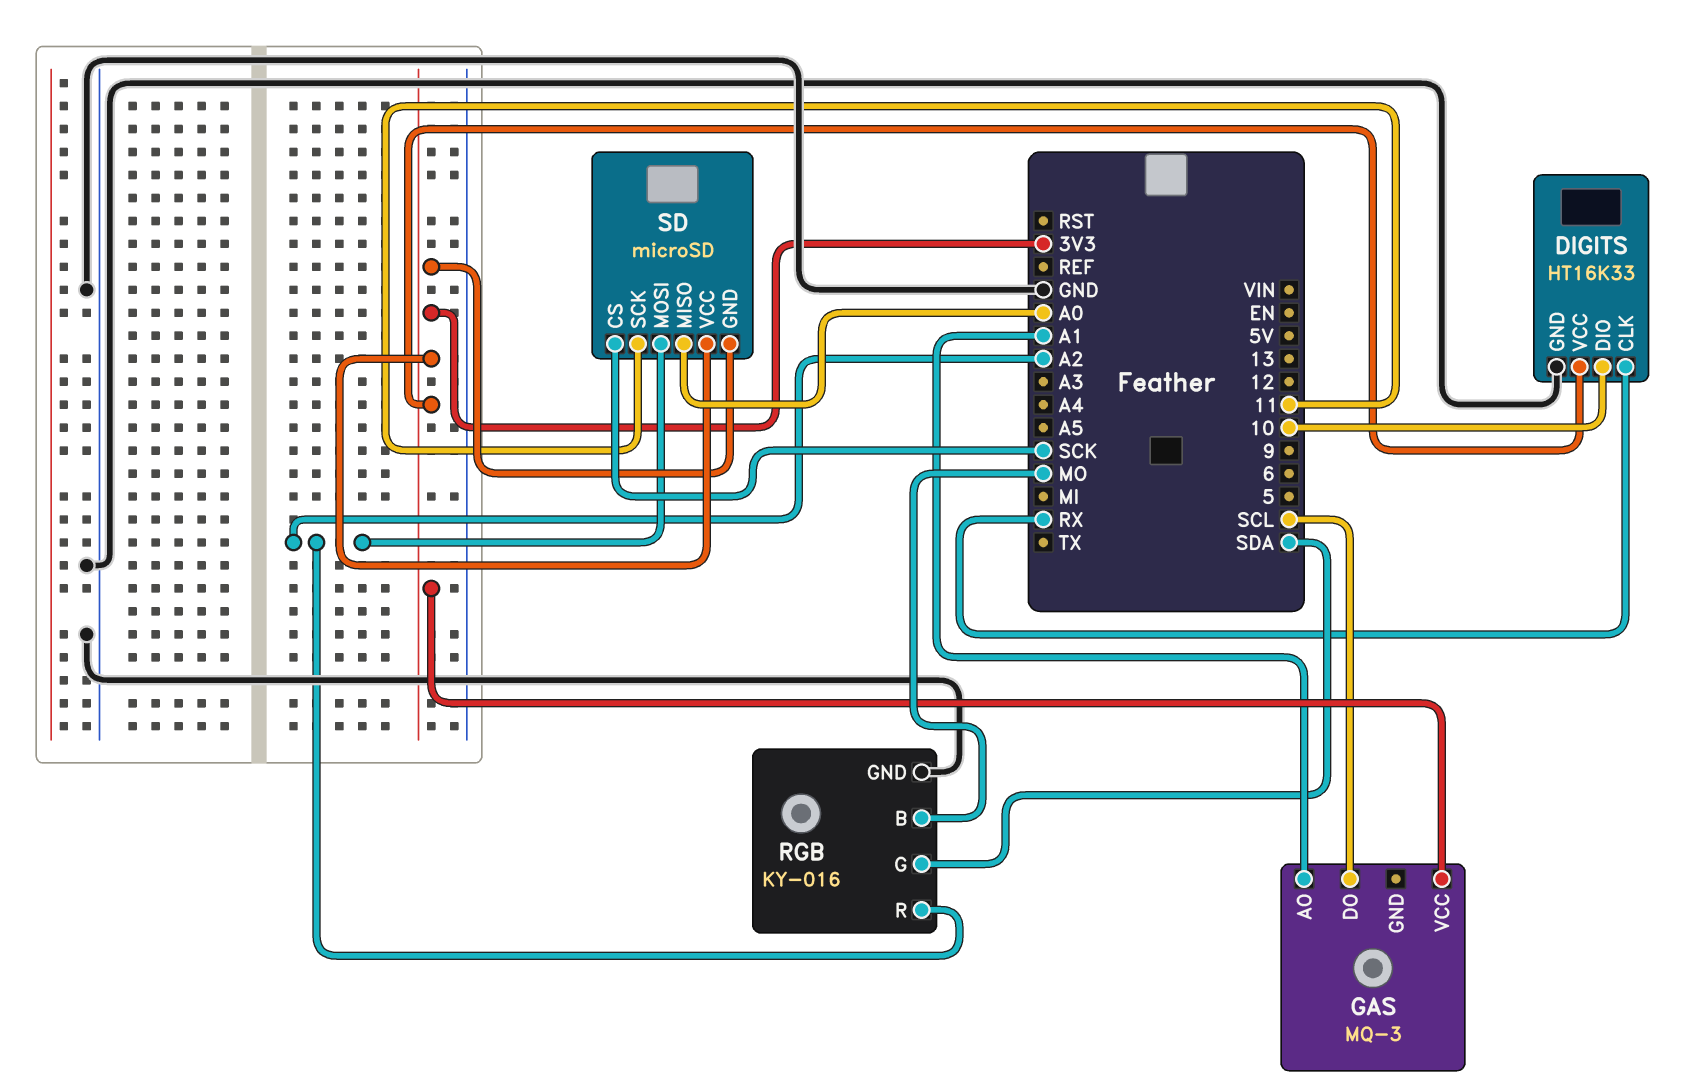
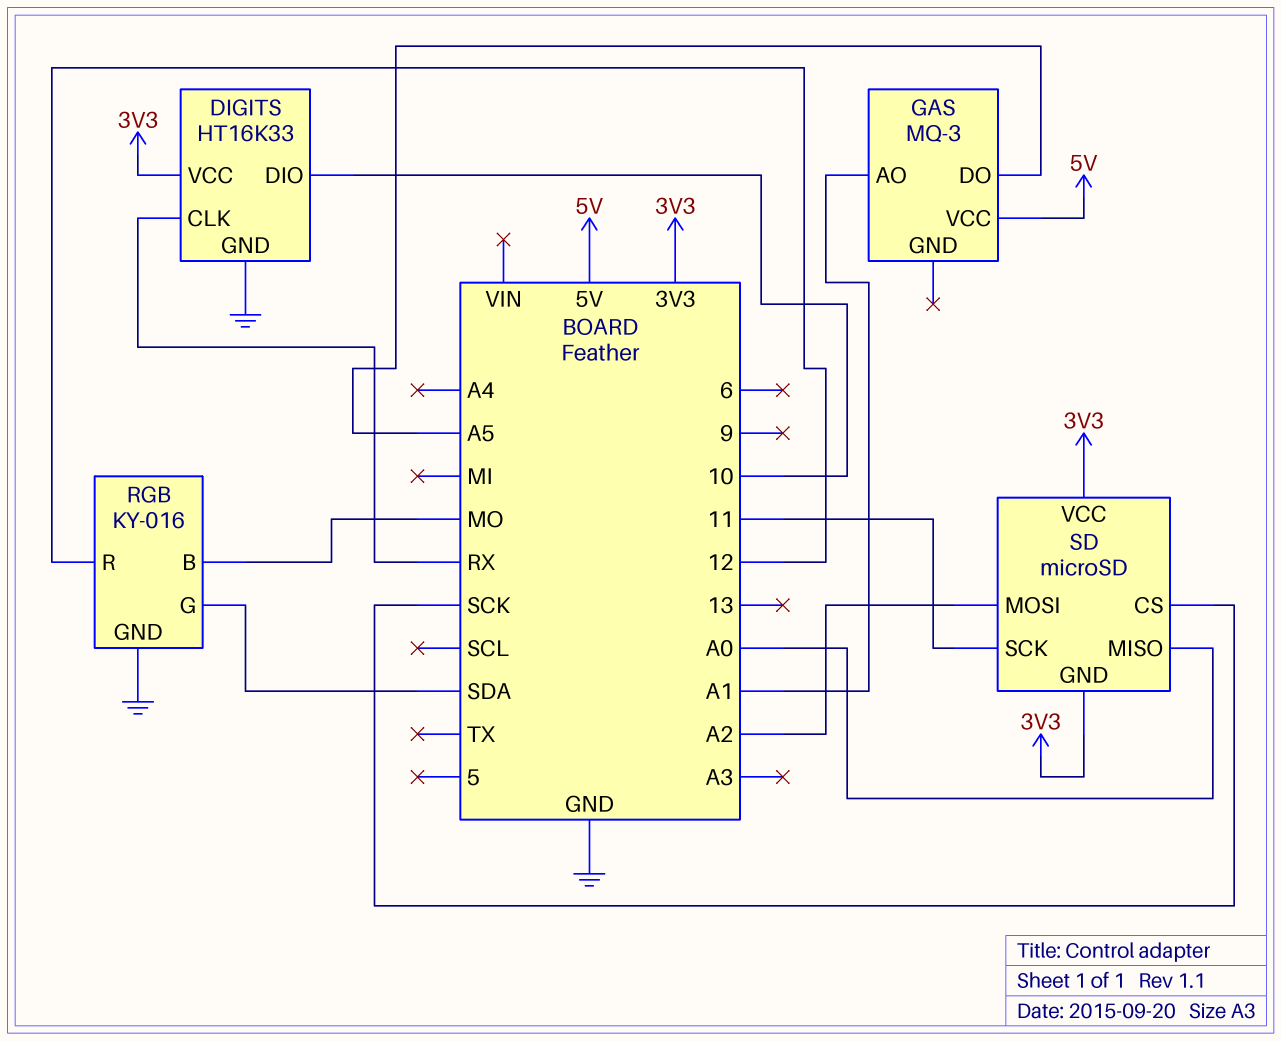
GAS pin DO: SCL -> A5
GAS pin VCC: 3V3 -> 5V
RGB pin R: A2 -> 12

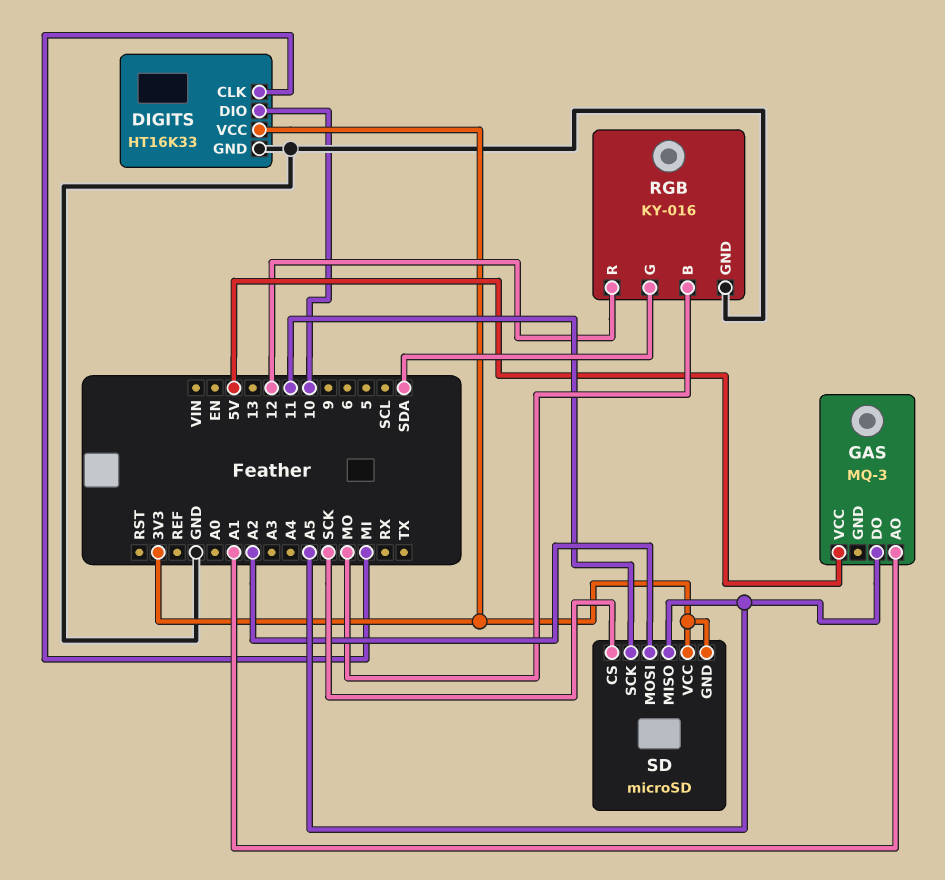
DIGITS pin CLK: RX -> MI
SD pin MISO: A0 -> A5

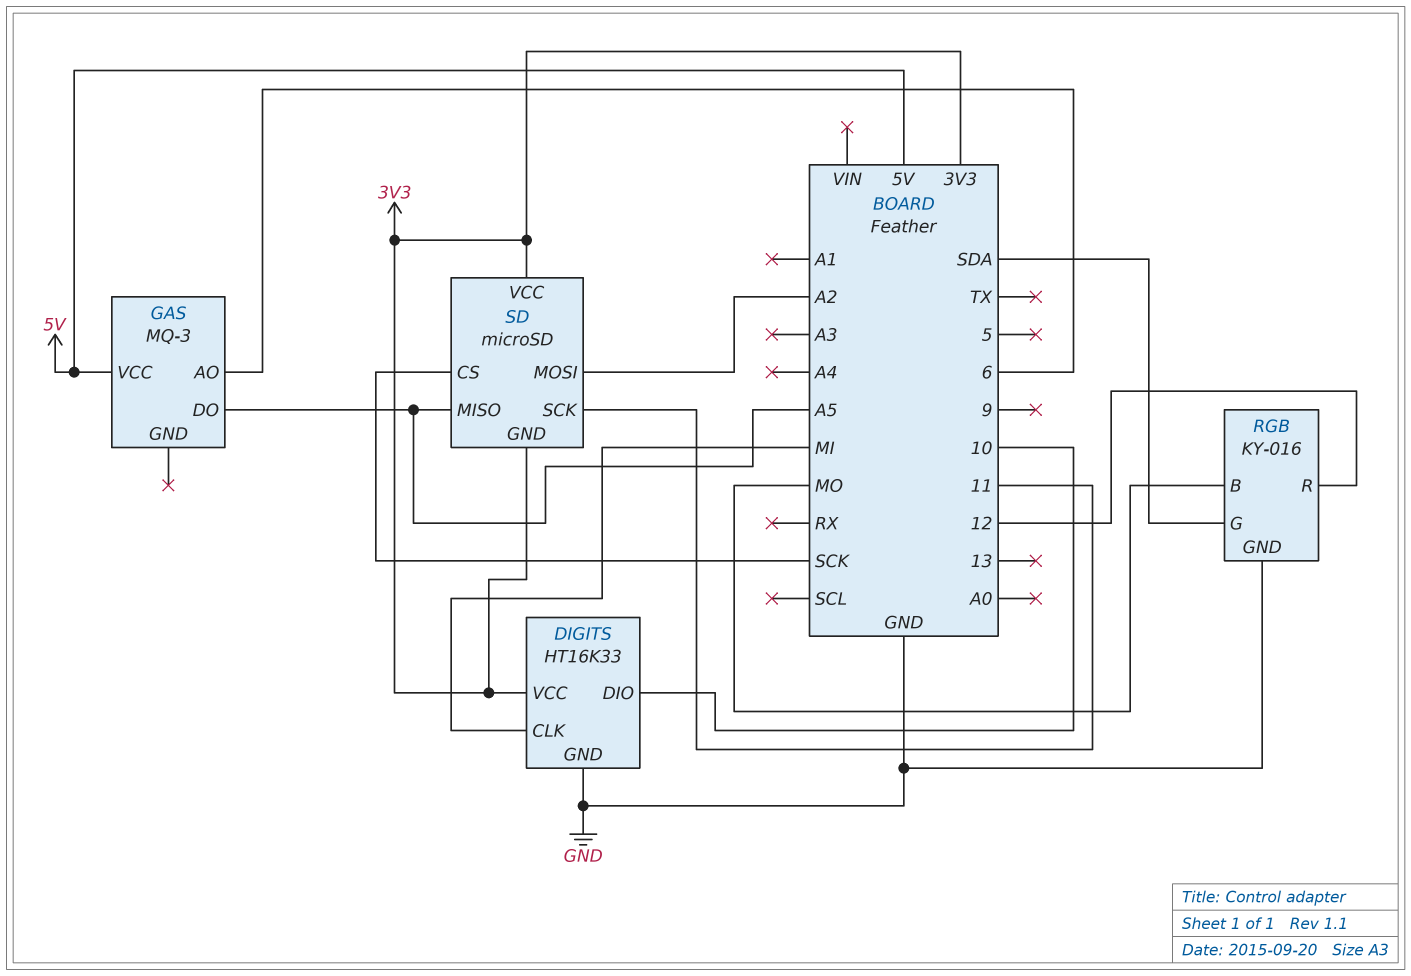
GAS pin AO: A1 -> 6

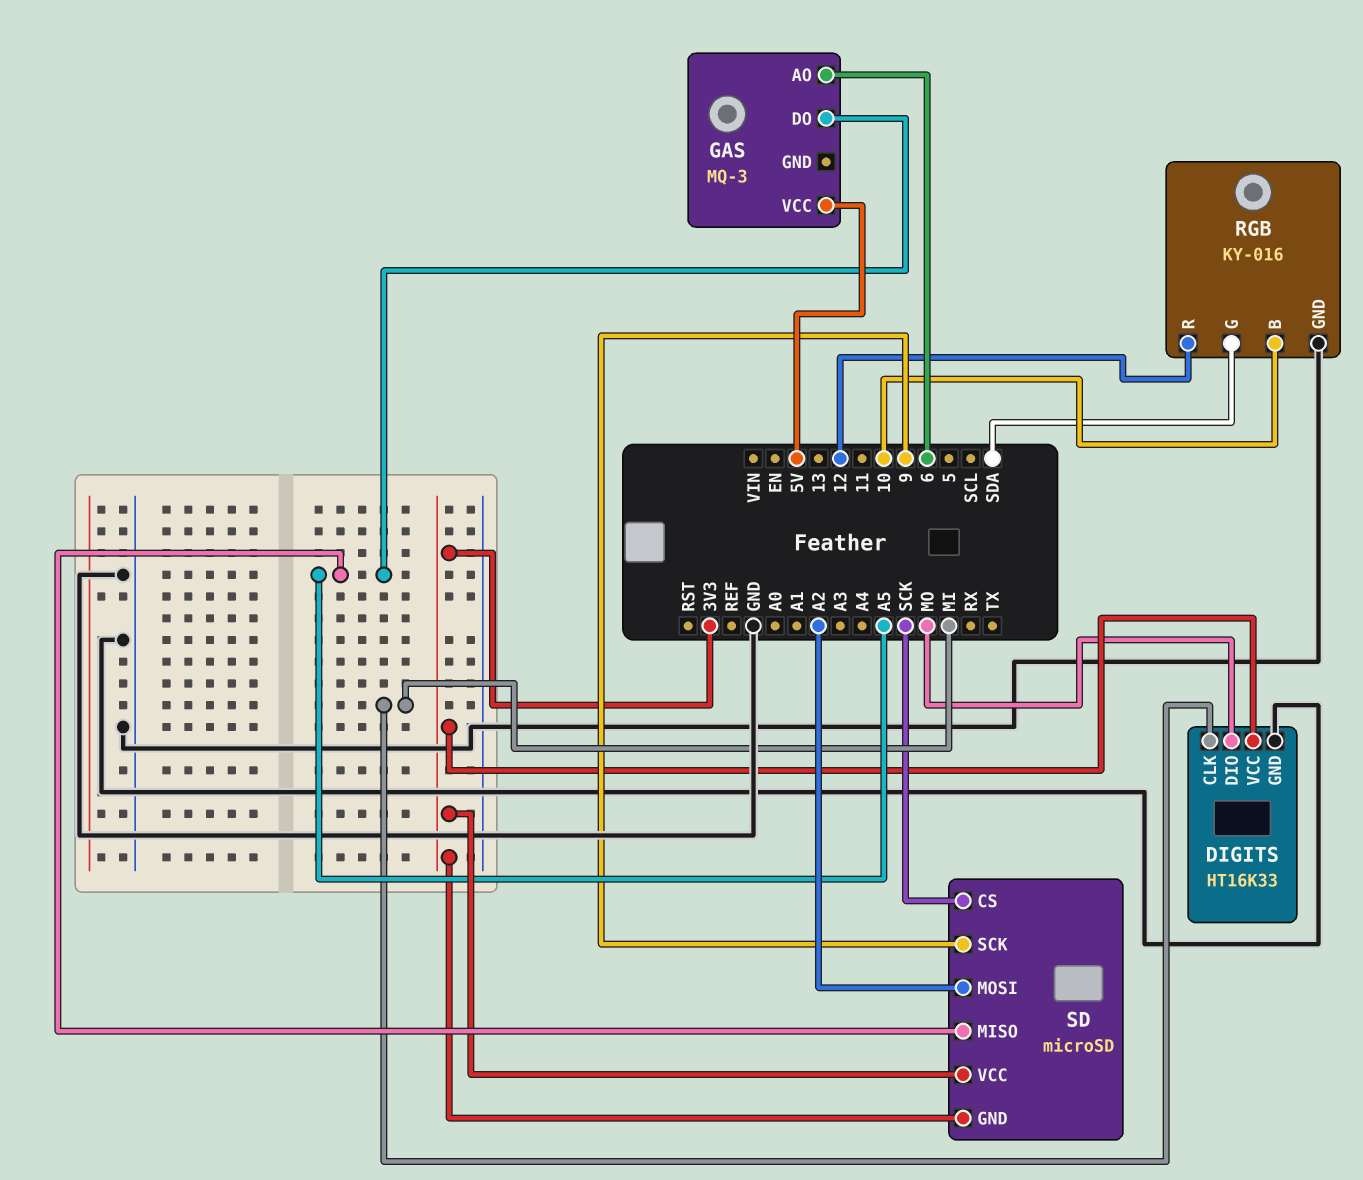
DIGITS pin DIO: 10 -> MO
RGB pin B: MO -> 10
SD pin SCK: 11 -> 9

